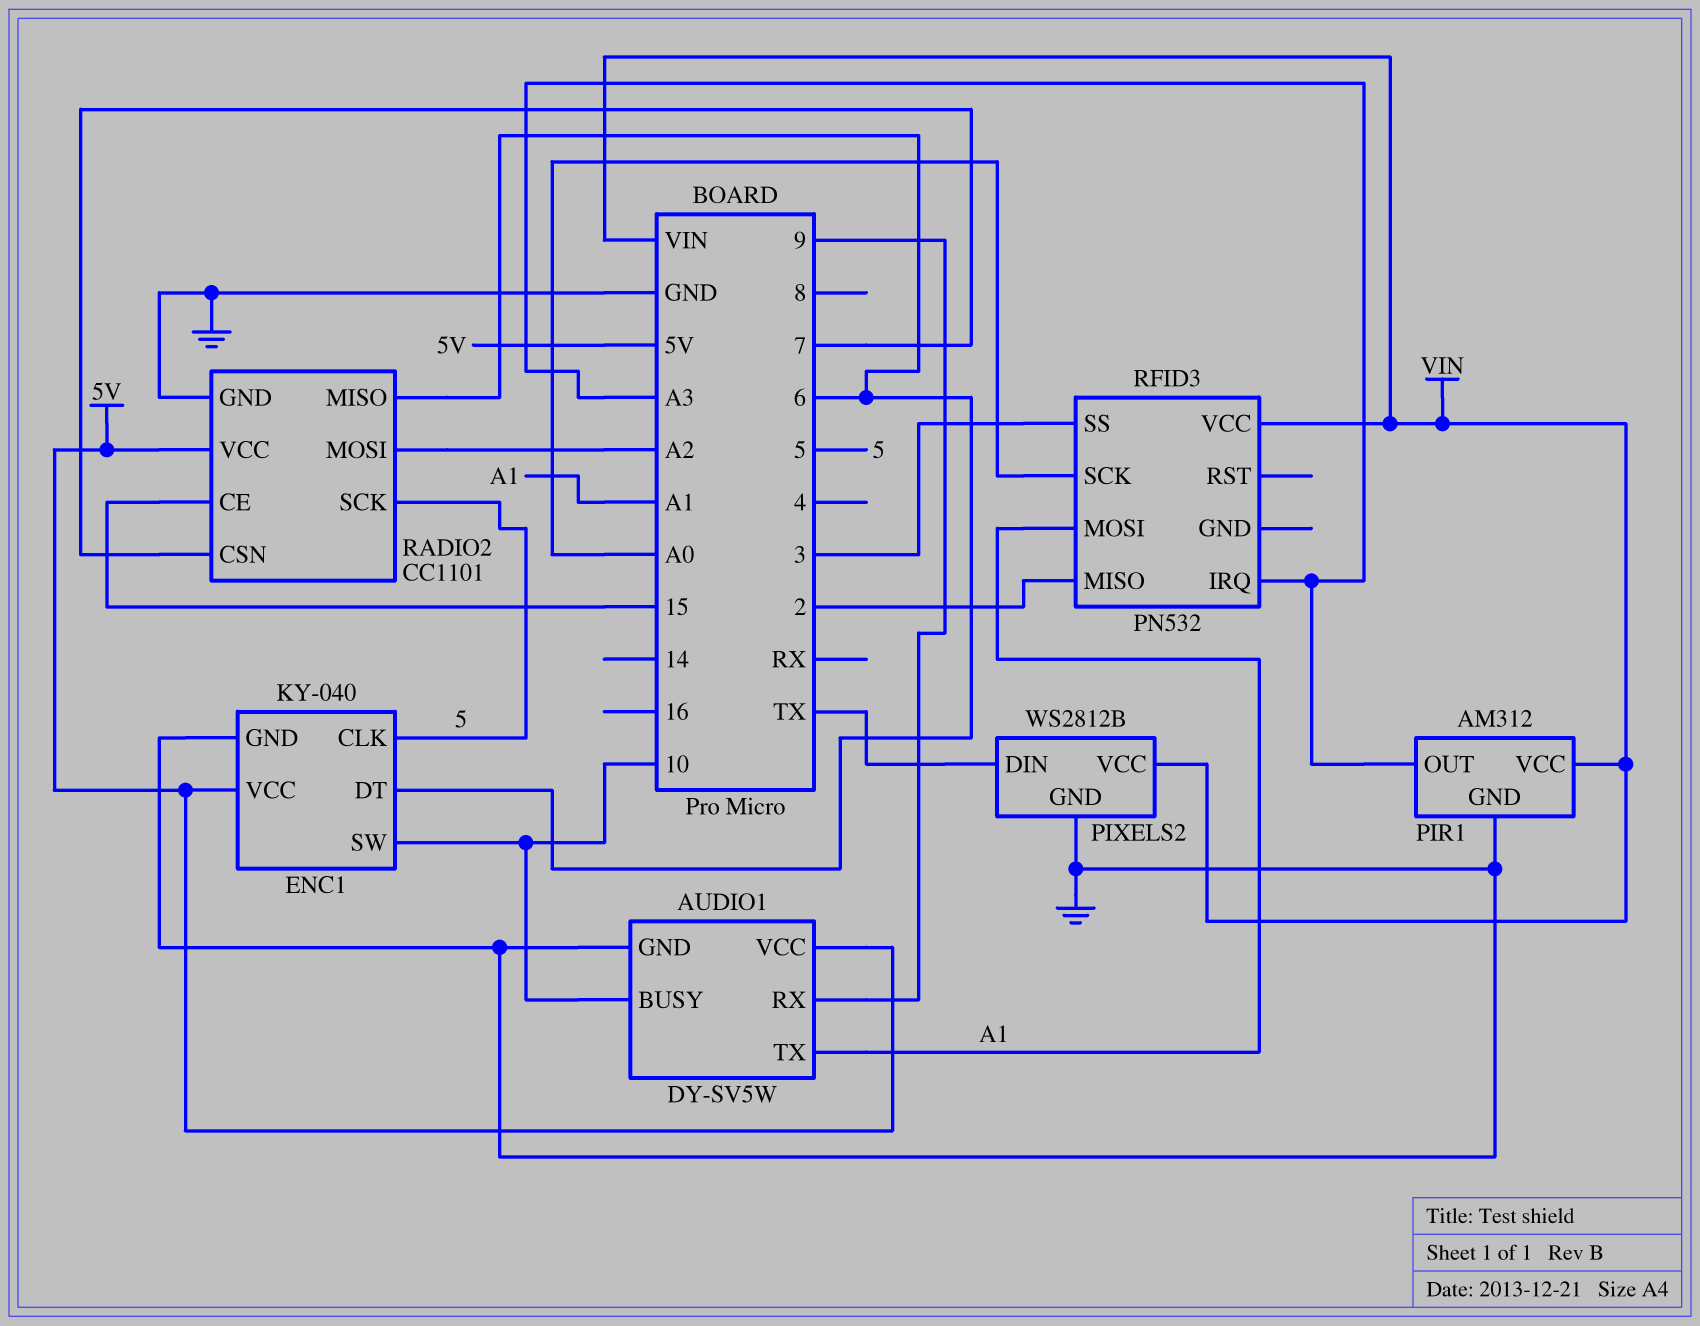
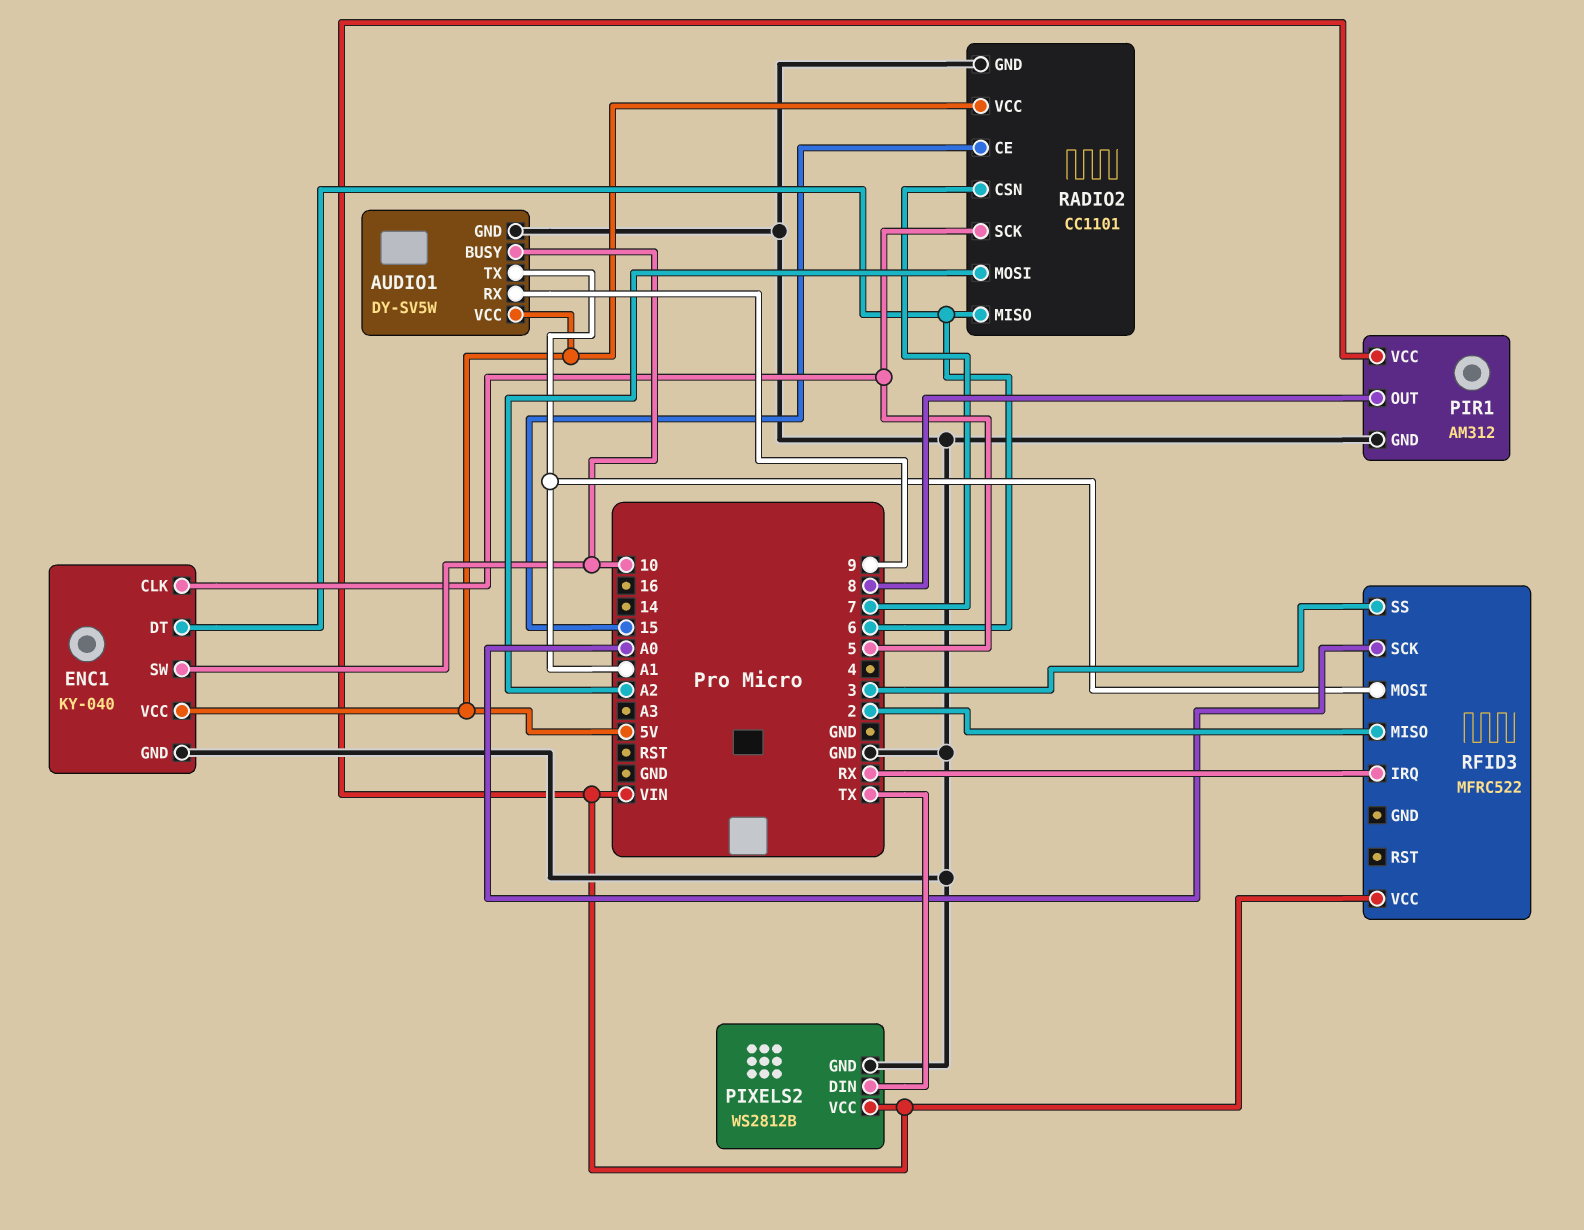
PIR1 pin OUT: A3 -> 8
RFID3: PN532 -> MFRC522
RFID3 pin IRQ: A3 -> RX

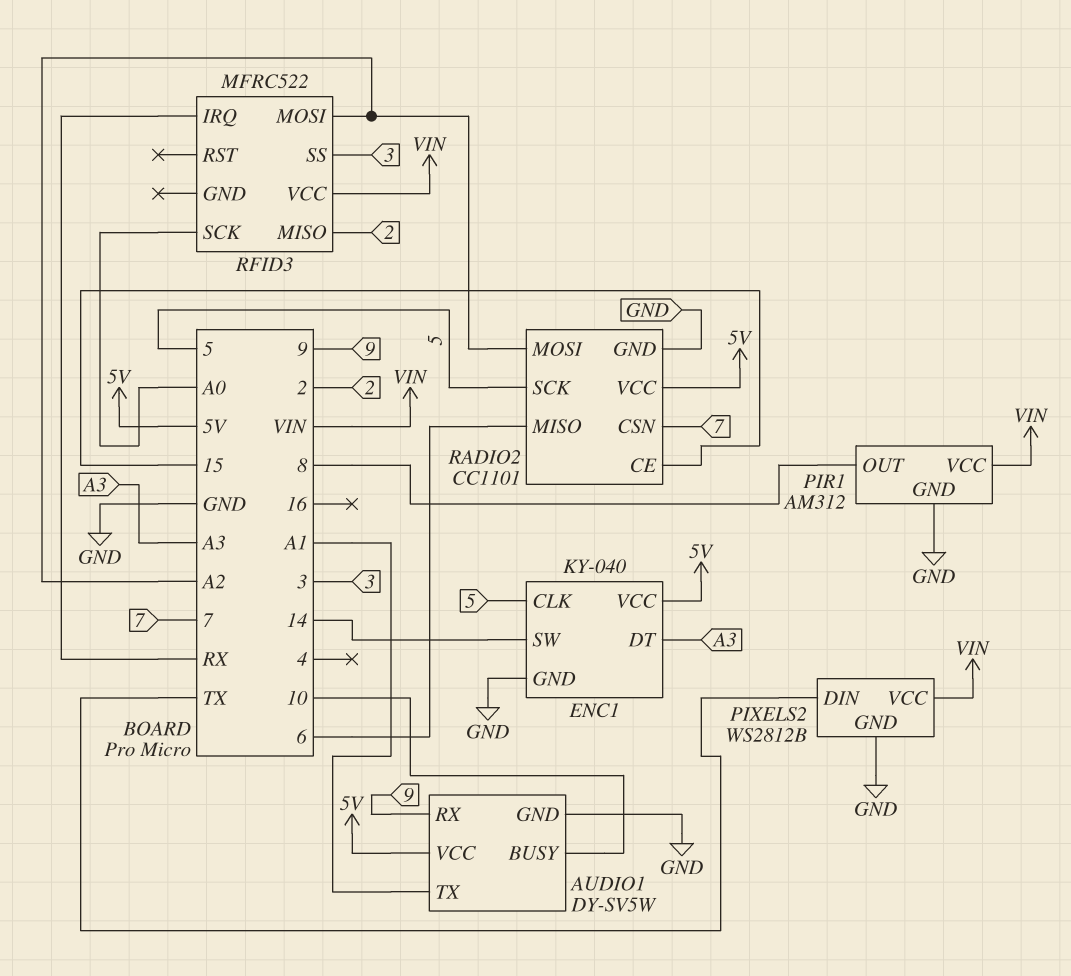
ENC1 pin DT: 6 -> A3
ENC1 pin SW: 10 -> 14
RFID3 pin MOSI: A1 -> A2

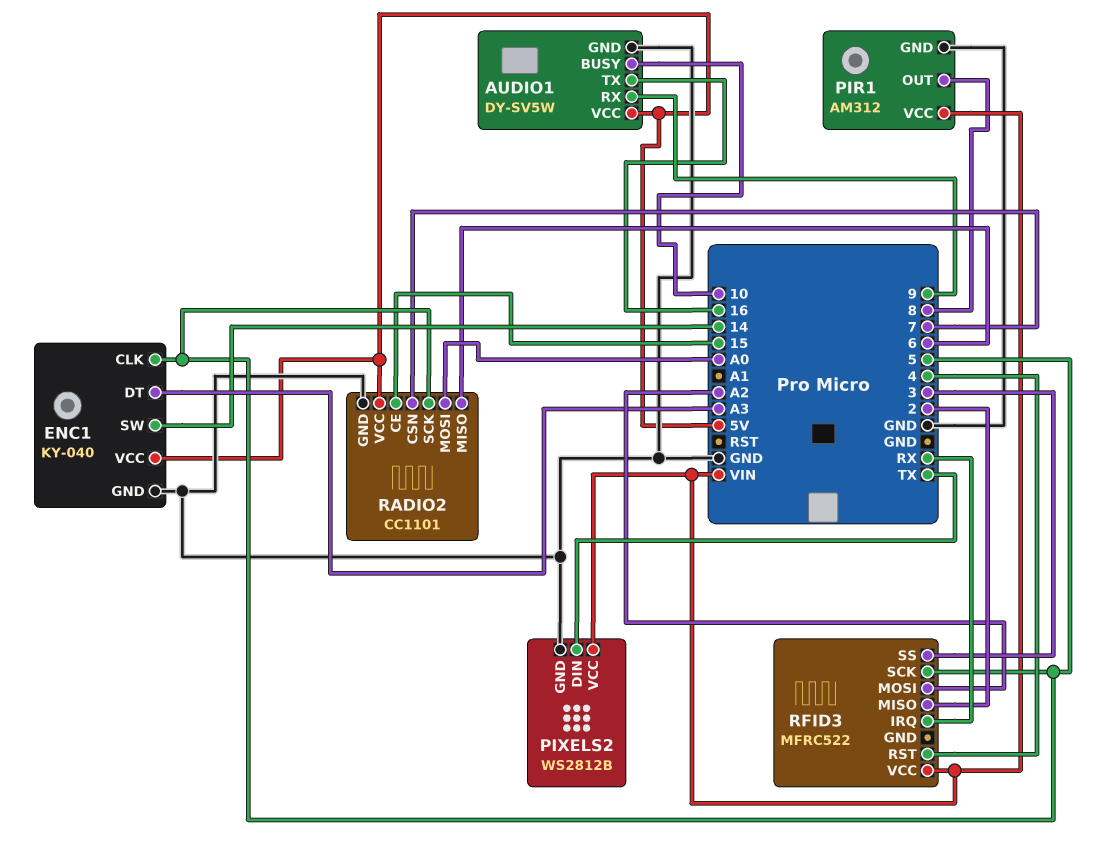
AUDIO1 pin TX: A1 -> 16
RADIO2 pin MOSI: A2 -> A0
RFID3 pin RST: none -> 4
RFID3 pin SCK: A0 -> 5

